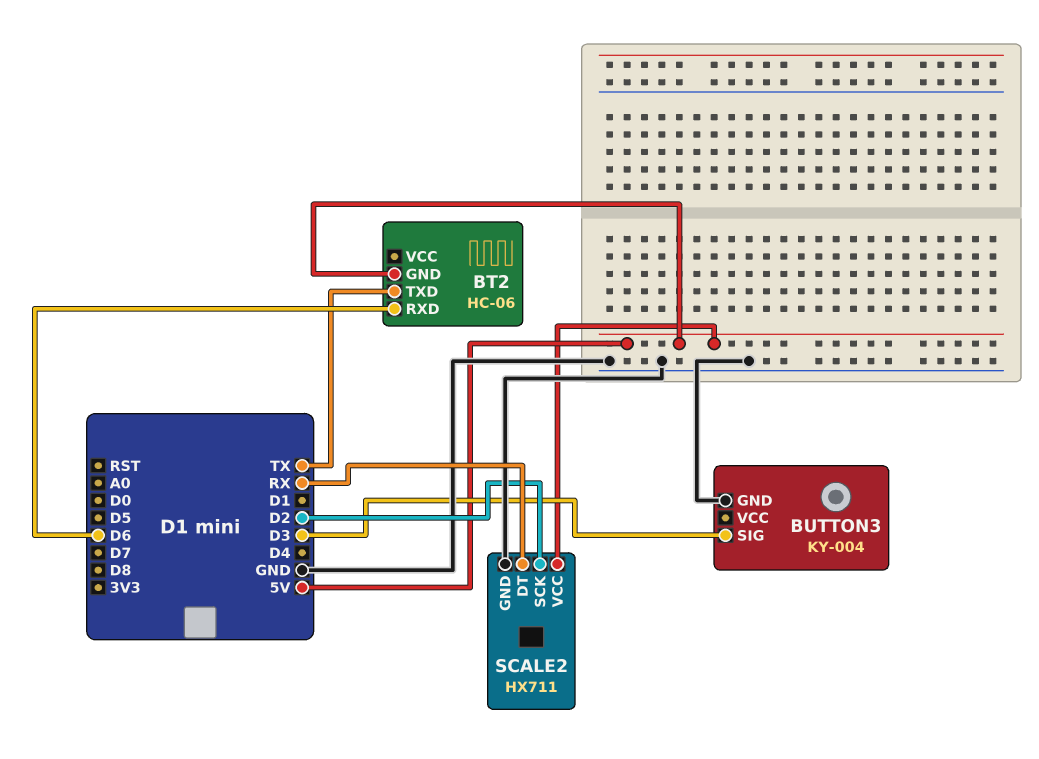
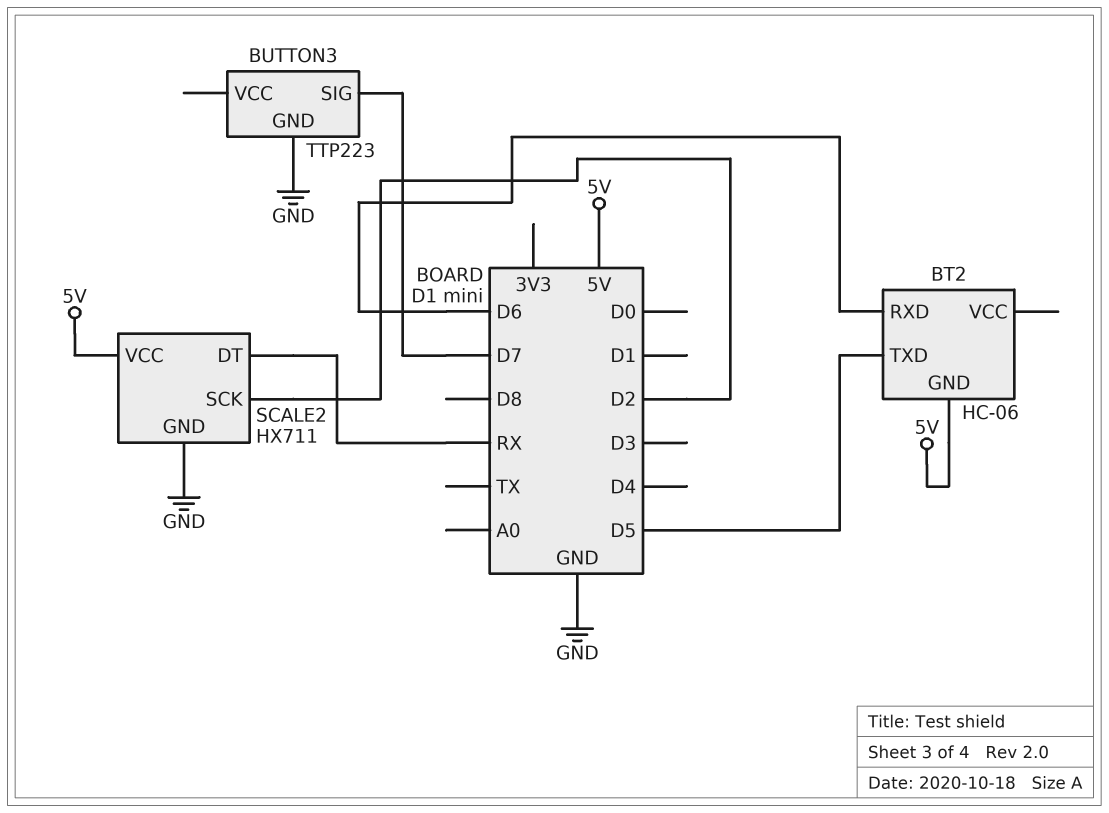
BT2 pin TXD: TX -> D5
BUTTON3: KY-004 -> TTP223
BUTTON3 pin SIG: D3 -> D7

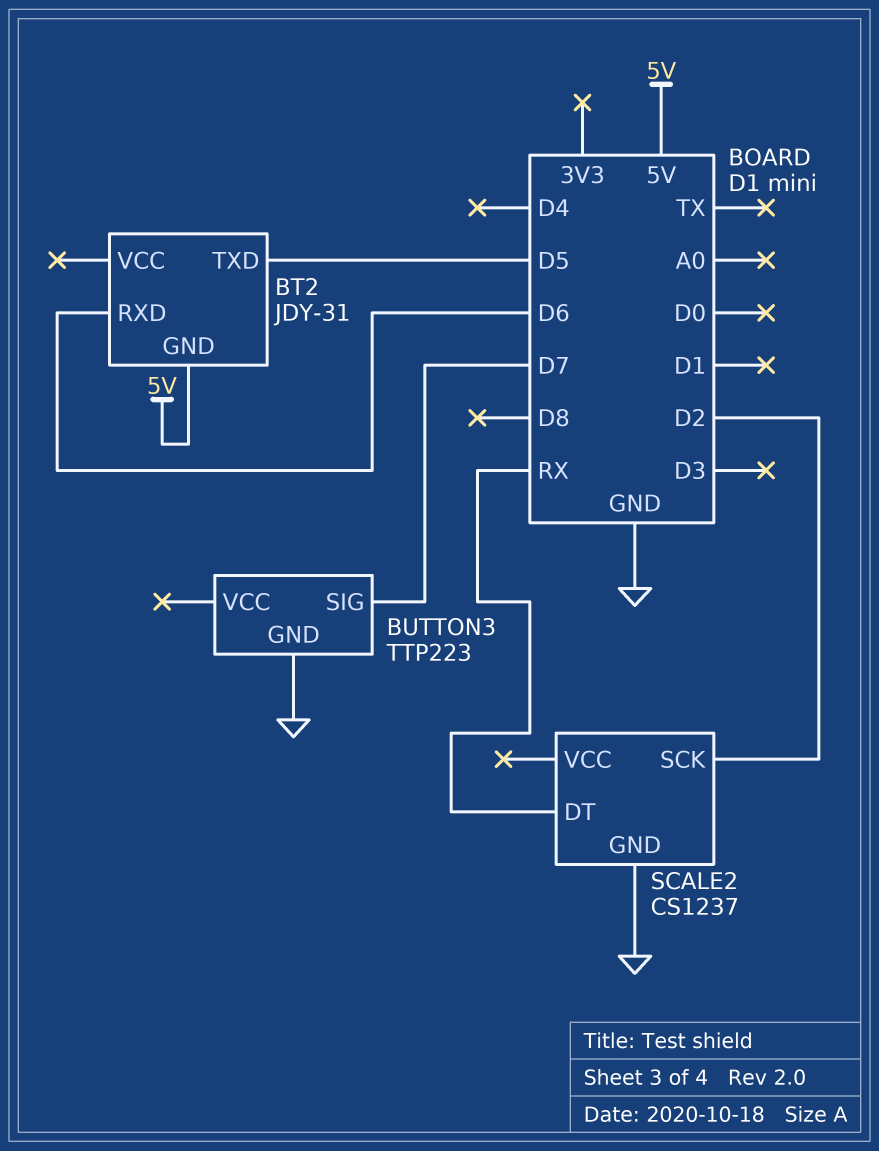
BT2: HC-06 -> JDY-31
SCALE2: HX711 -> CS1237
SCALE2 pin VCC: 5V -> none

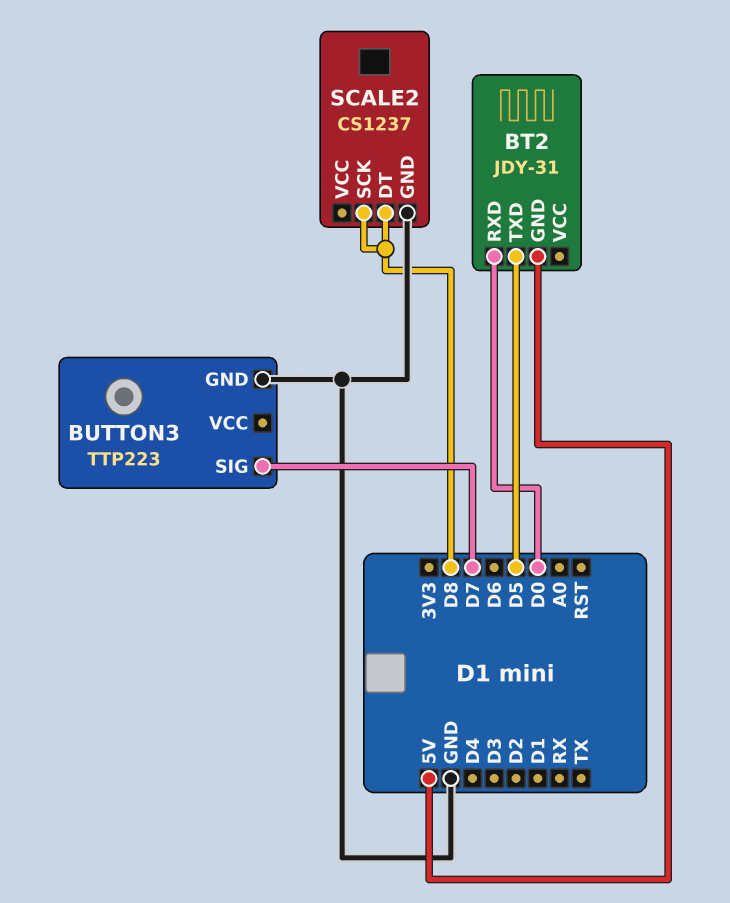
BT2 pin RXD: D6 -> D0
SCALE2 pin DT: RX -> D8
SCALE2 pin SCK: D2 -> D8

